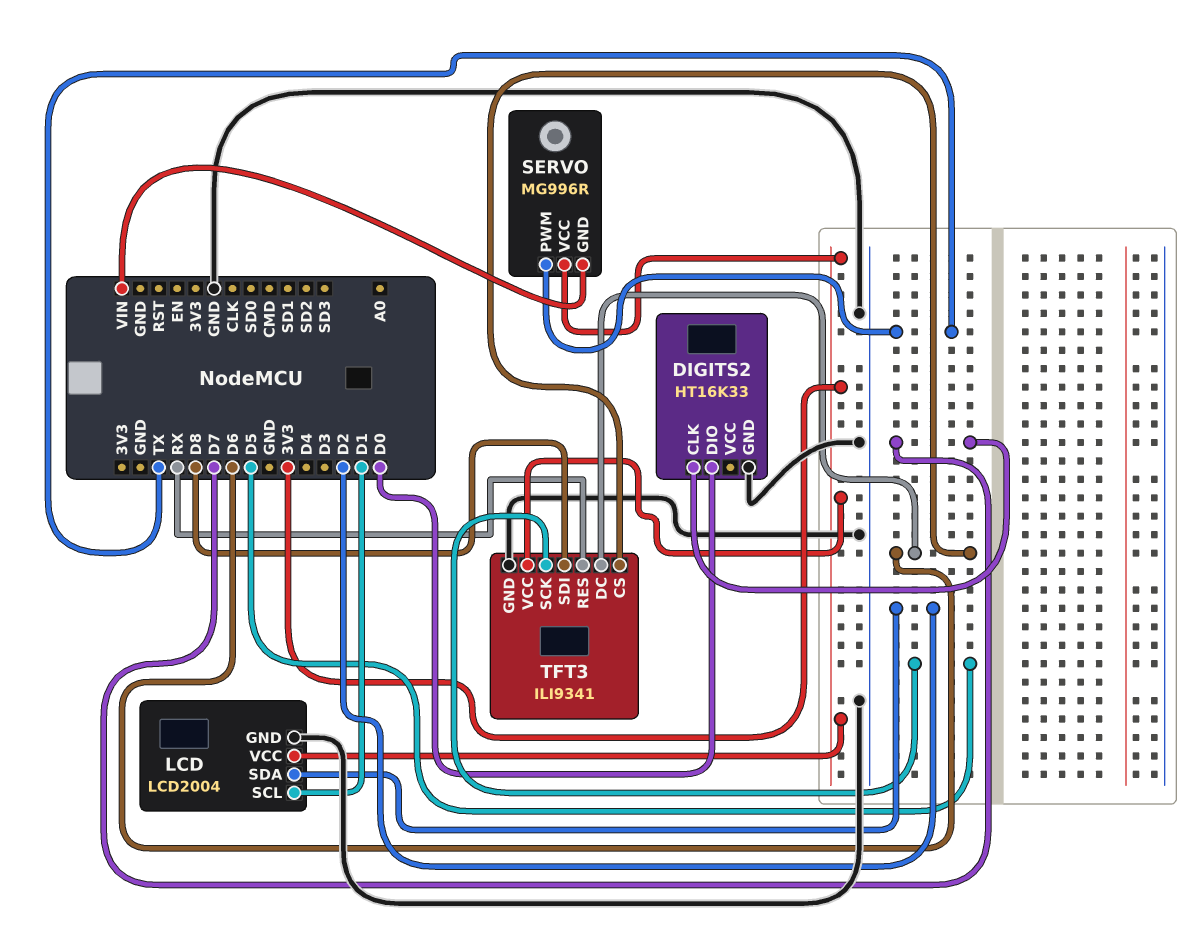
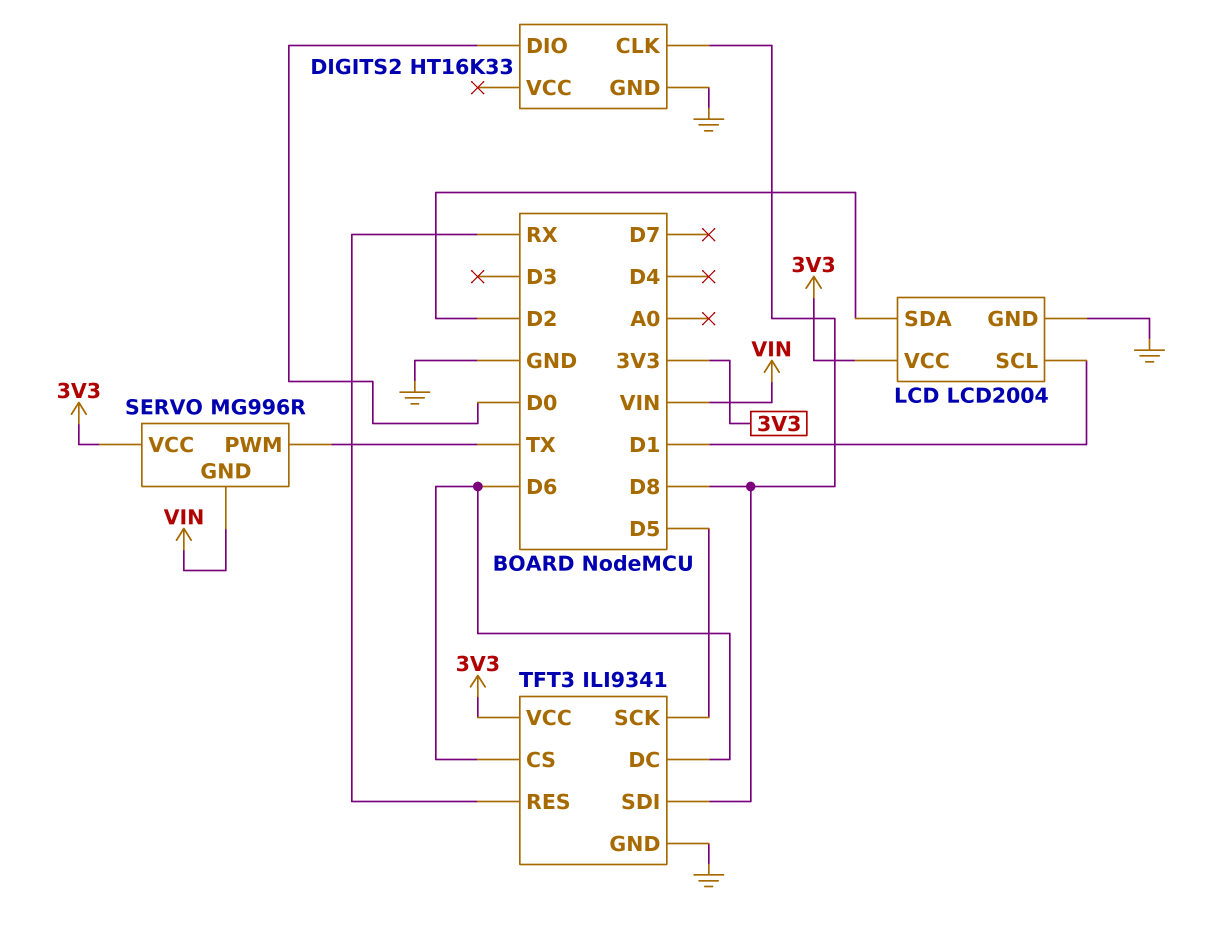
DIGITS2 pin CLK: D7 -> D8

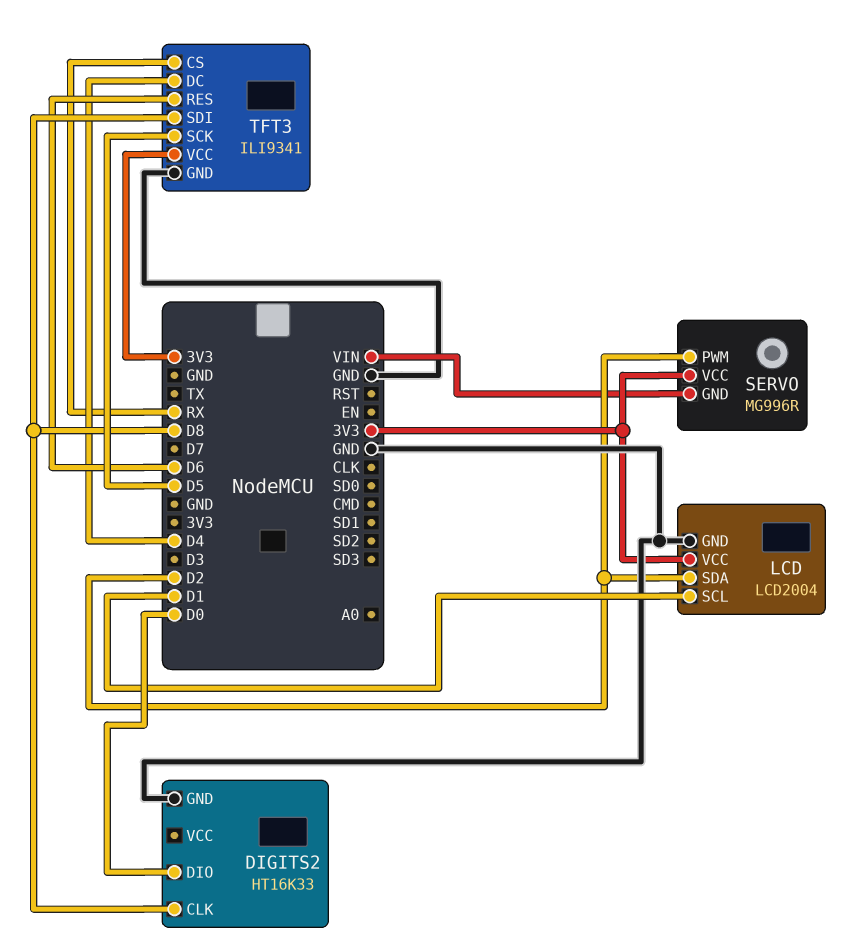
SERVO pin PWM: TX -> D2
TFT3 pin CS: D6 -> RX
TFT3 pin DC: D6 -> D4
TFT3 pin RES: RX -> D6

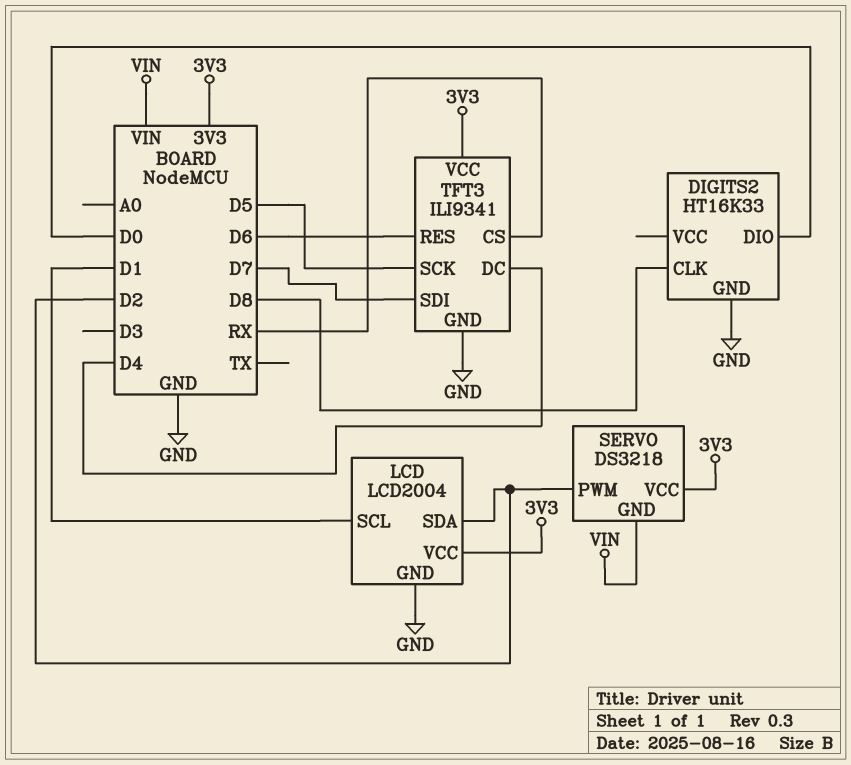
SERVO: MG996R -> DS3218
TFT3 pin SDI: D8 -> D7

